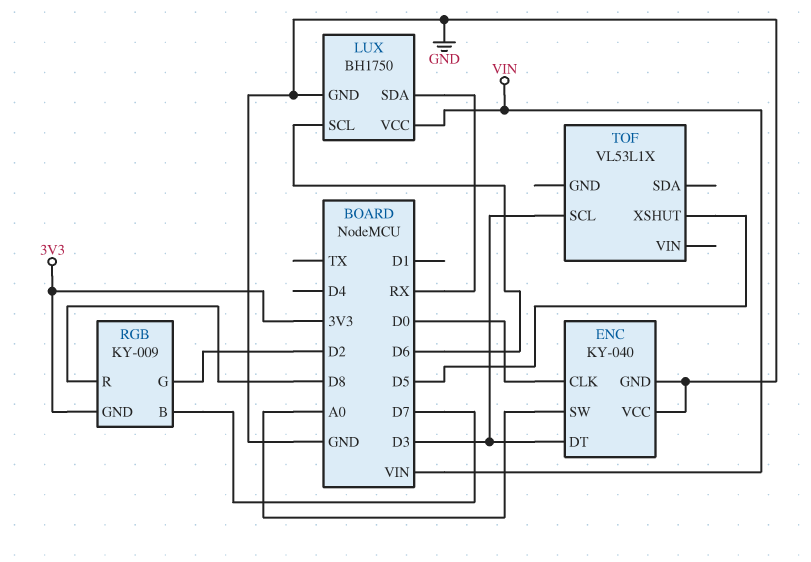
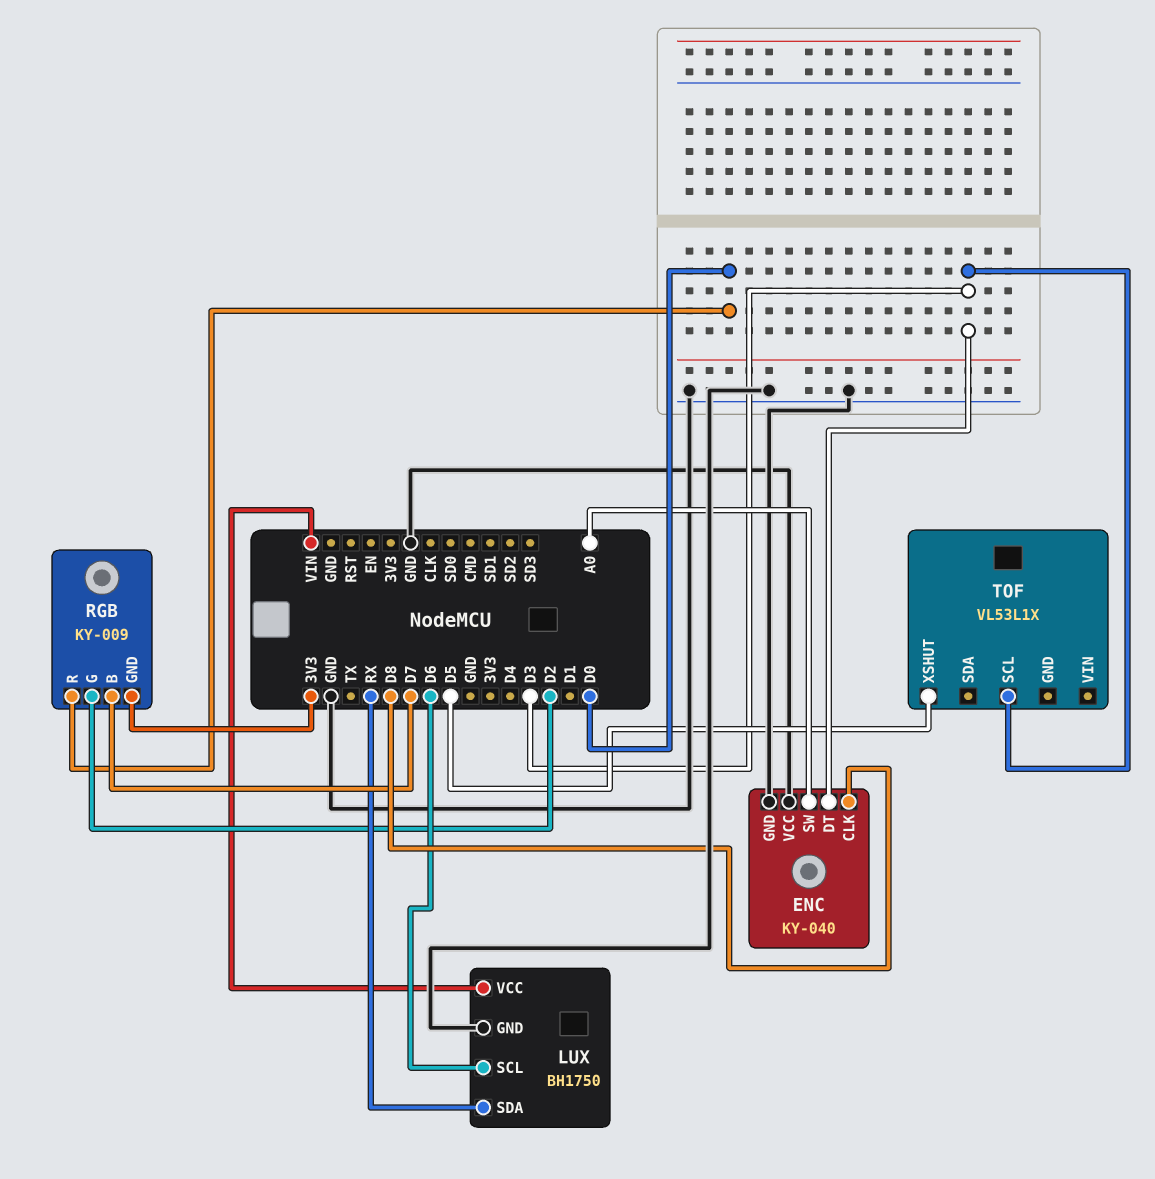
ENC pin CLK: D0 -> D8
RGB pin R: D8 -> D0

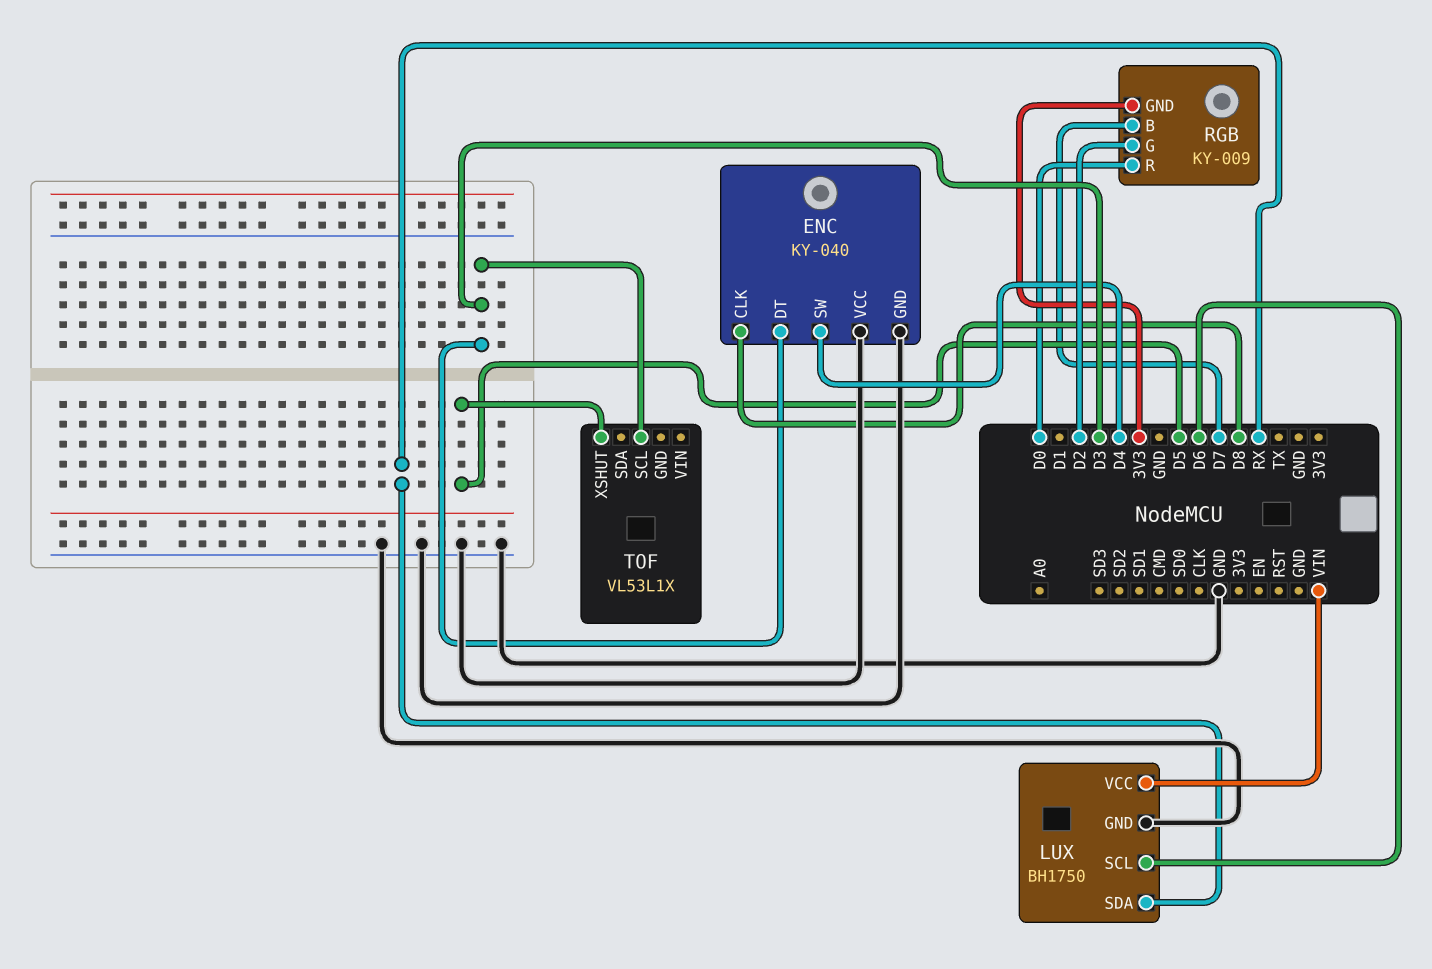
ENC pin SW: A0 -> D4

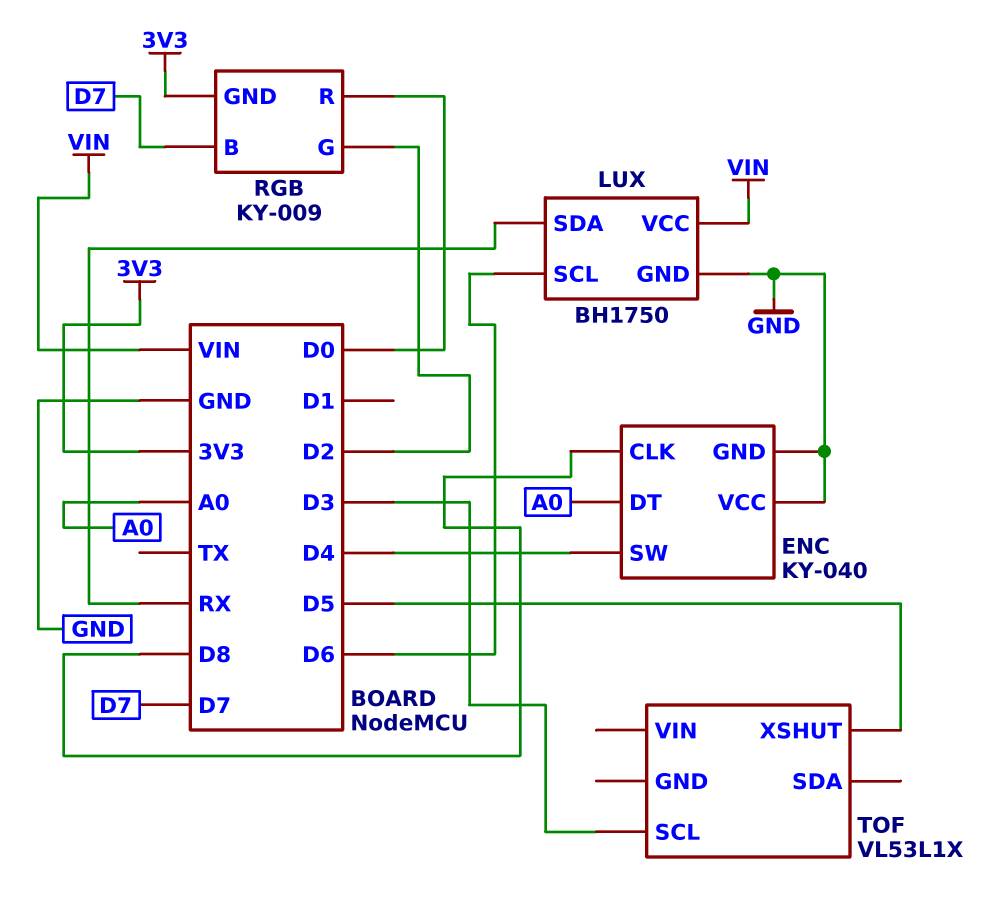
ENC pin DT: D3 -> A0

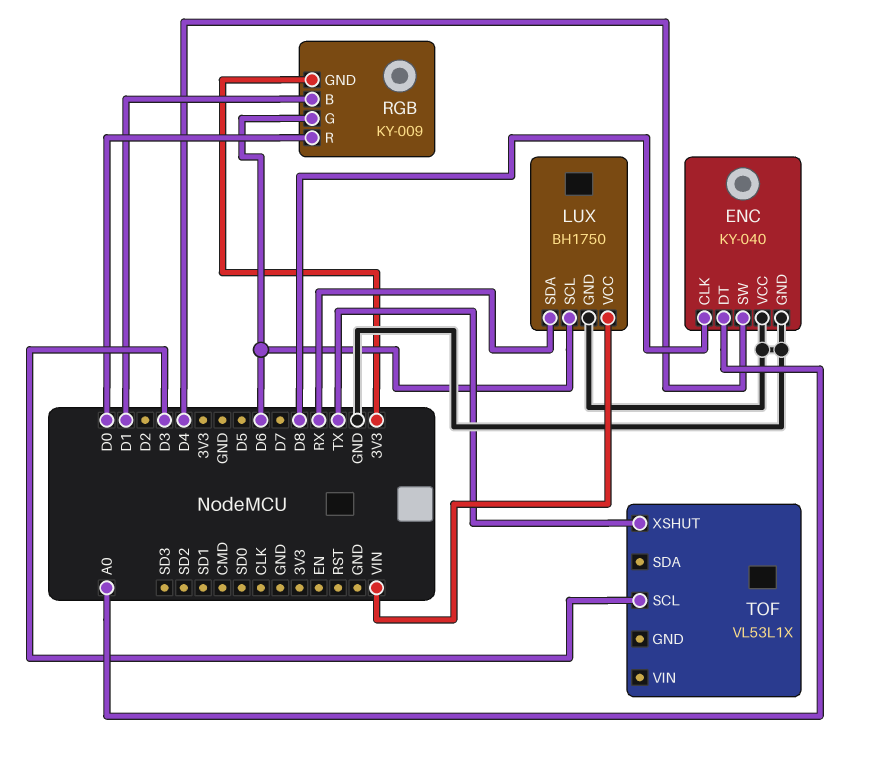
RGB pin B: D7 -> D1
RGB pin G: D2 -> D6
TOF pin XSHUT: D5 -> TX

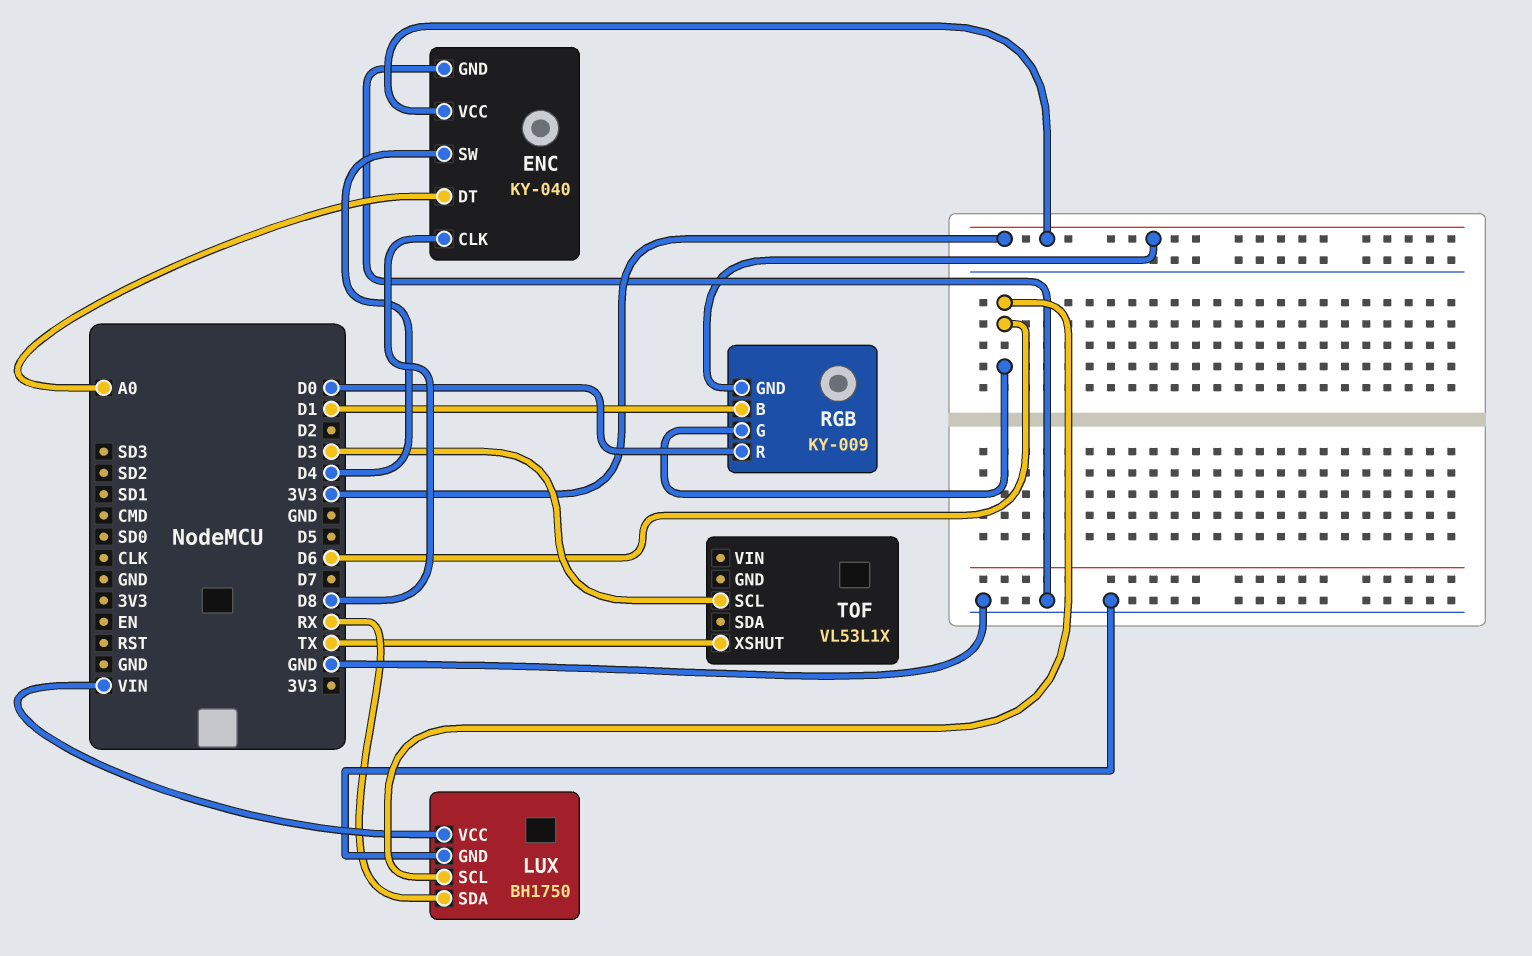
ENC pin VCC: GND -> 3V3

